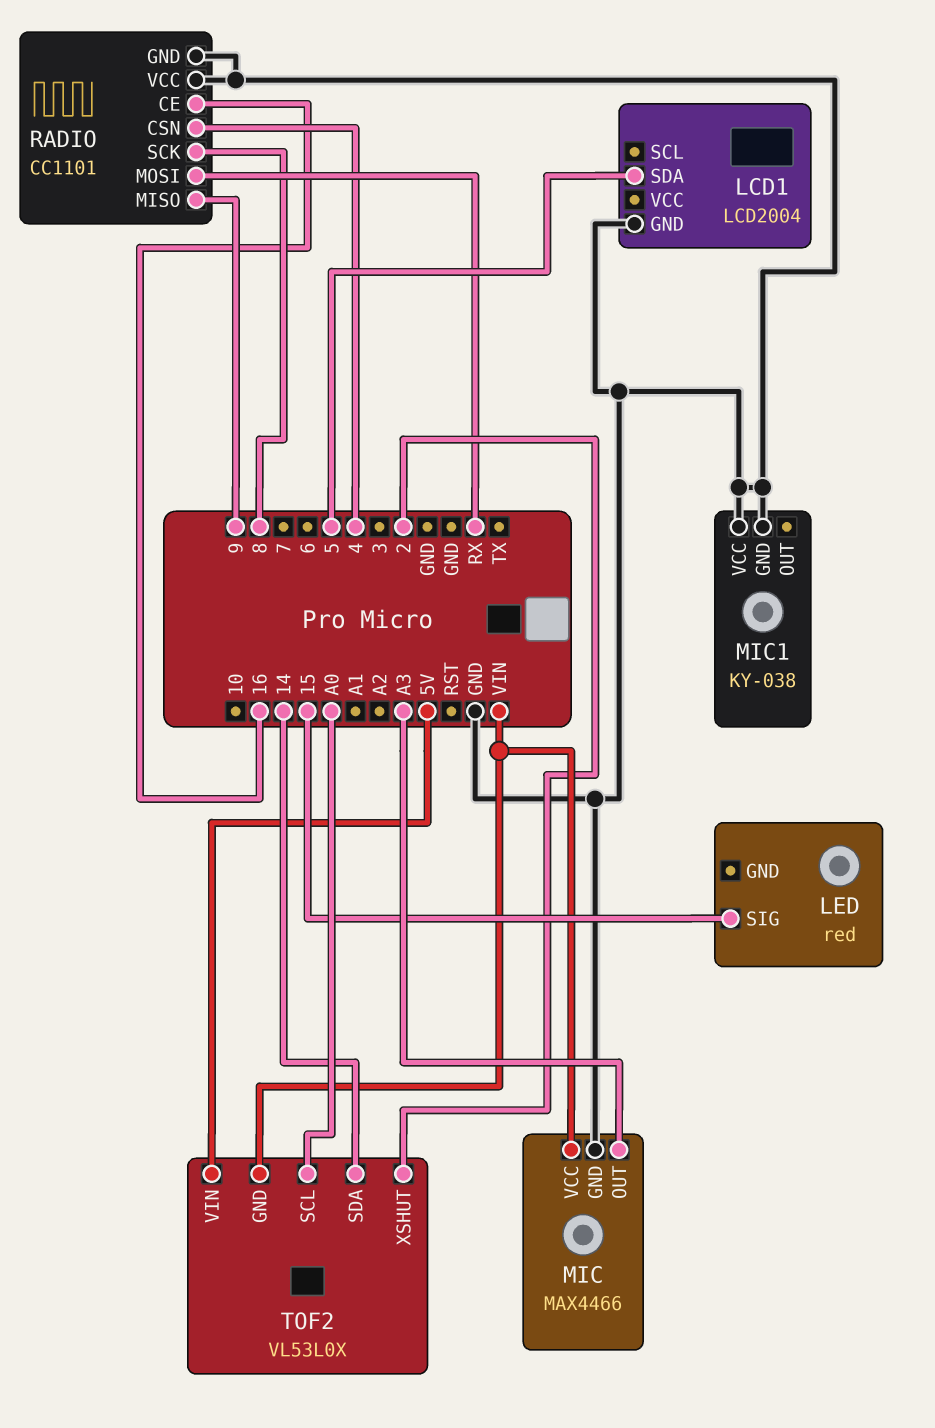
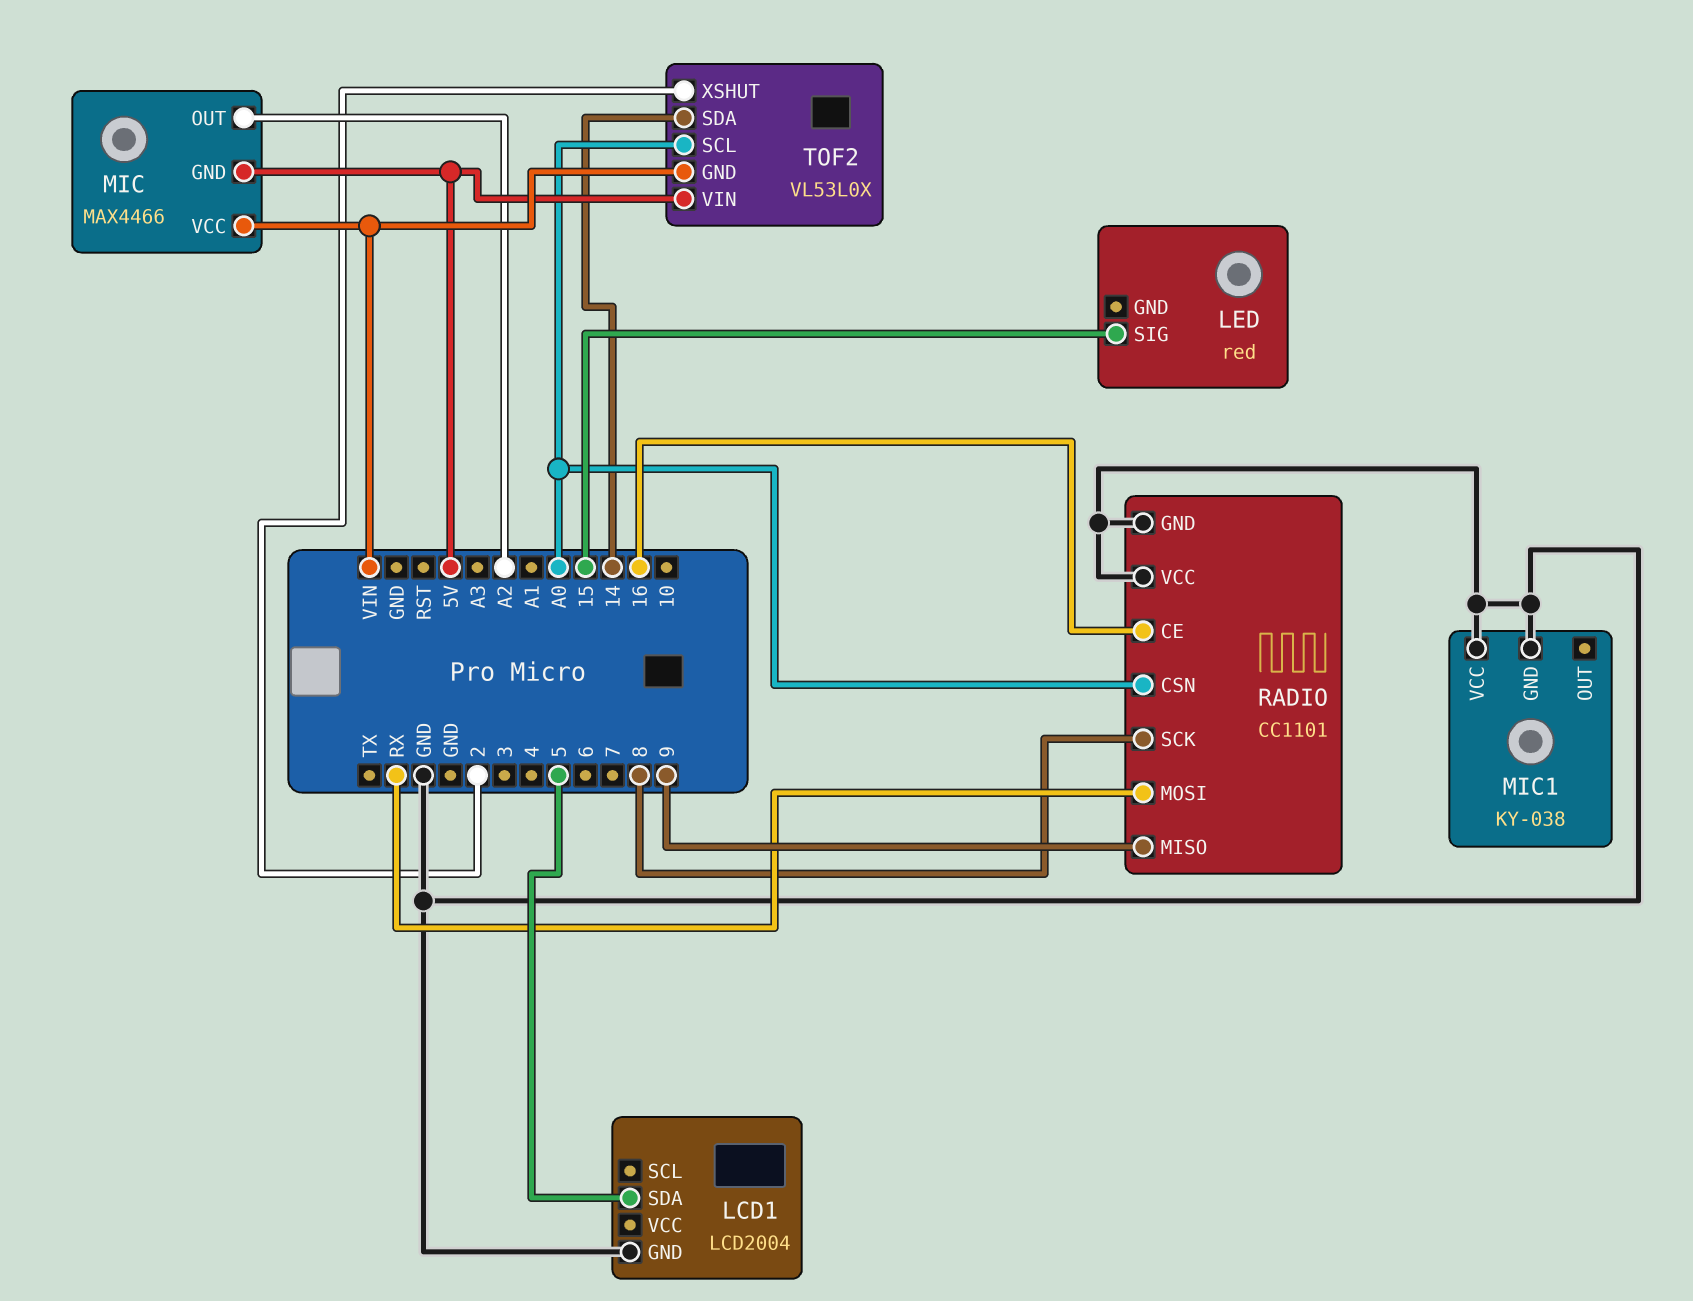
MIC pin GND: GND -> 5V
MIC pin OUT: A3 -> A2
RADIO pin CSN: 4 -> A0

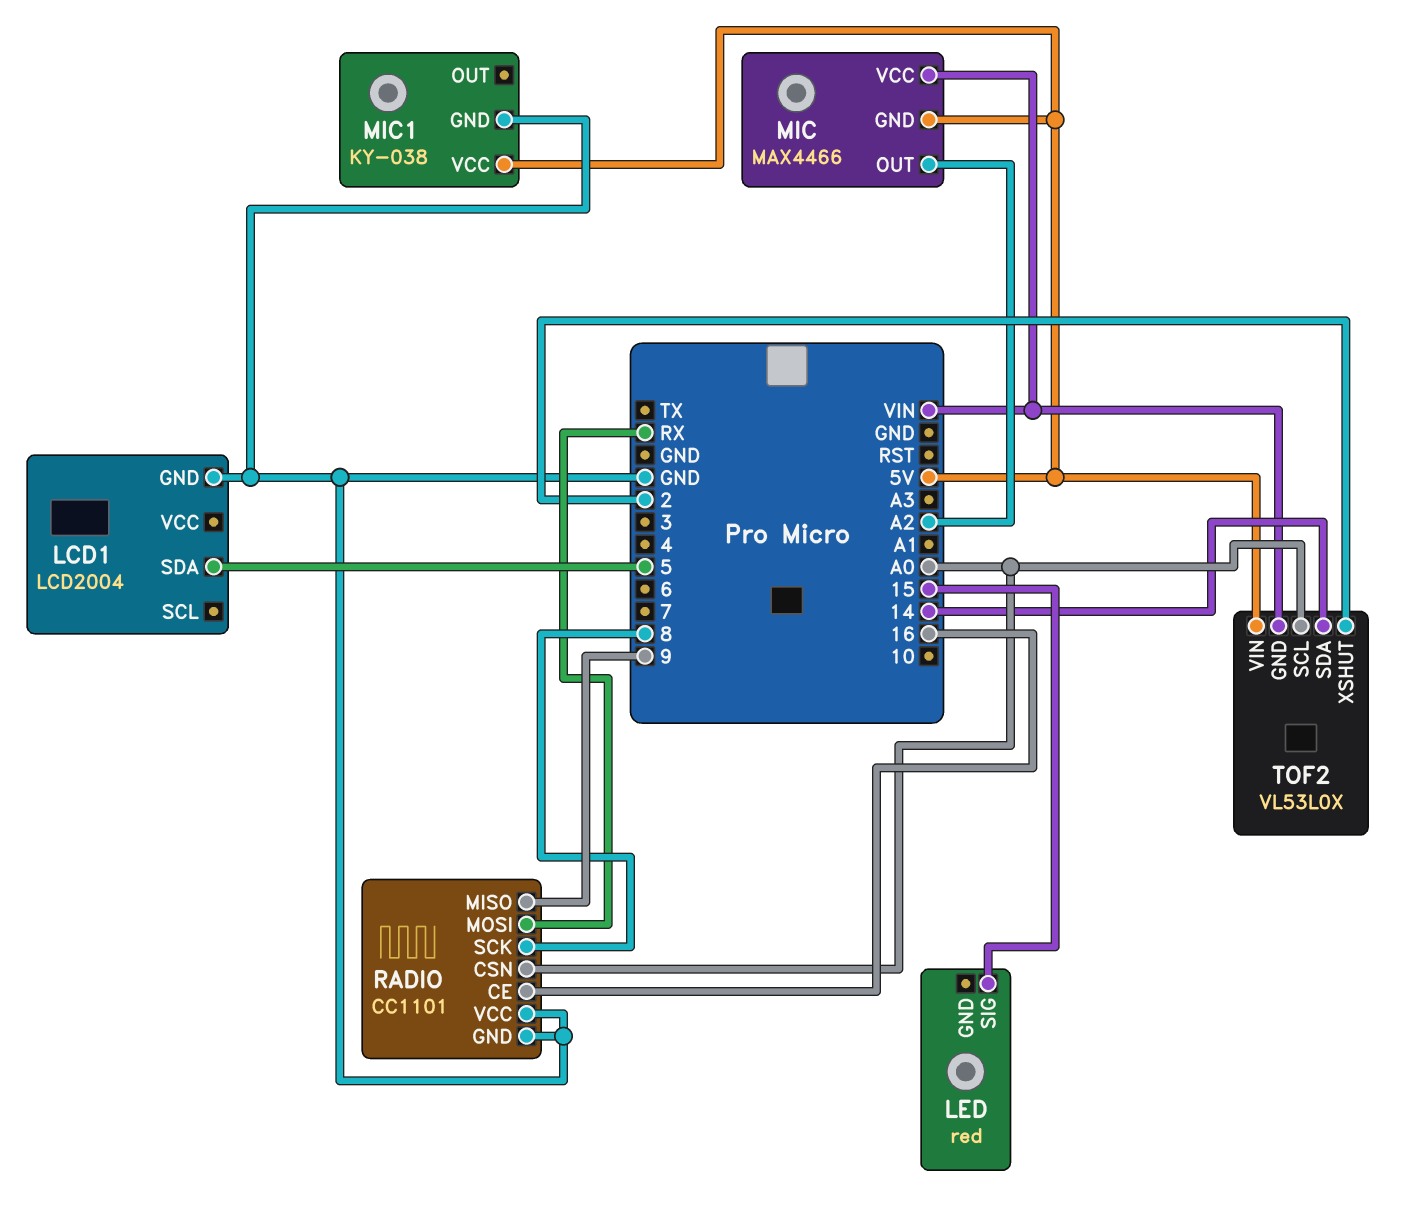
MIC1 pin VCC: GND -> 5V

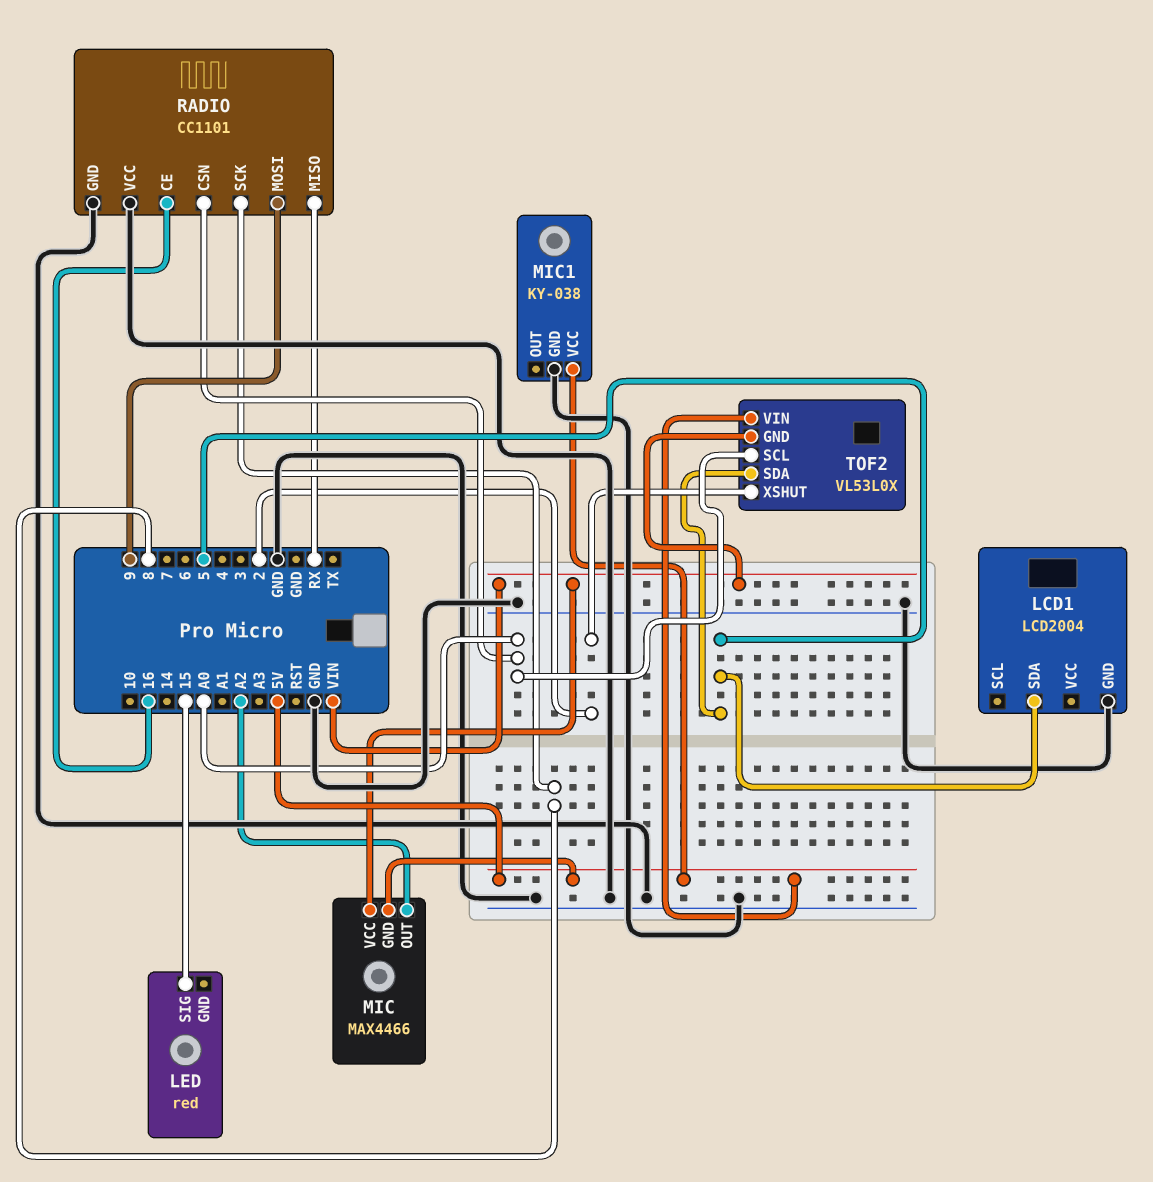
RADIO pin MISO: 9 -> RX
RADIO pin MOSI: RX -> 9
TOF2 pin SDA: 14 -> 5

